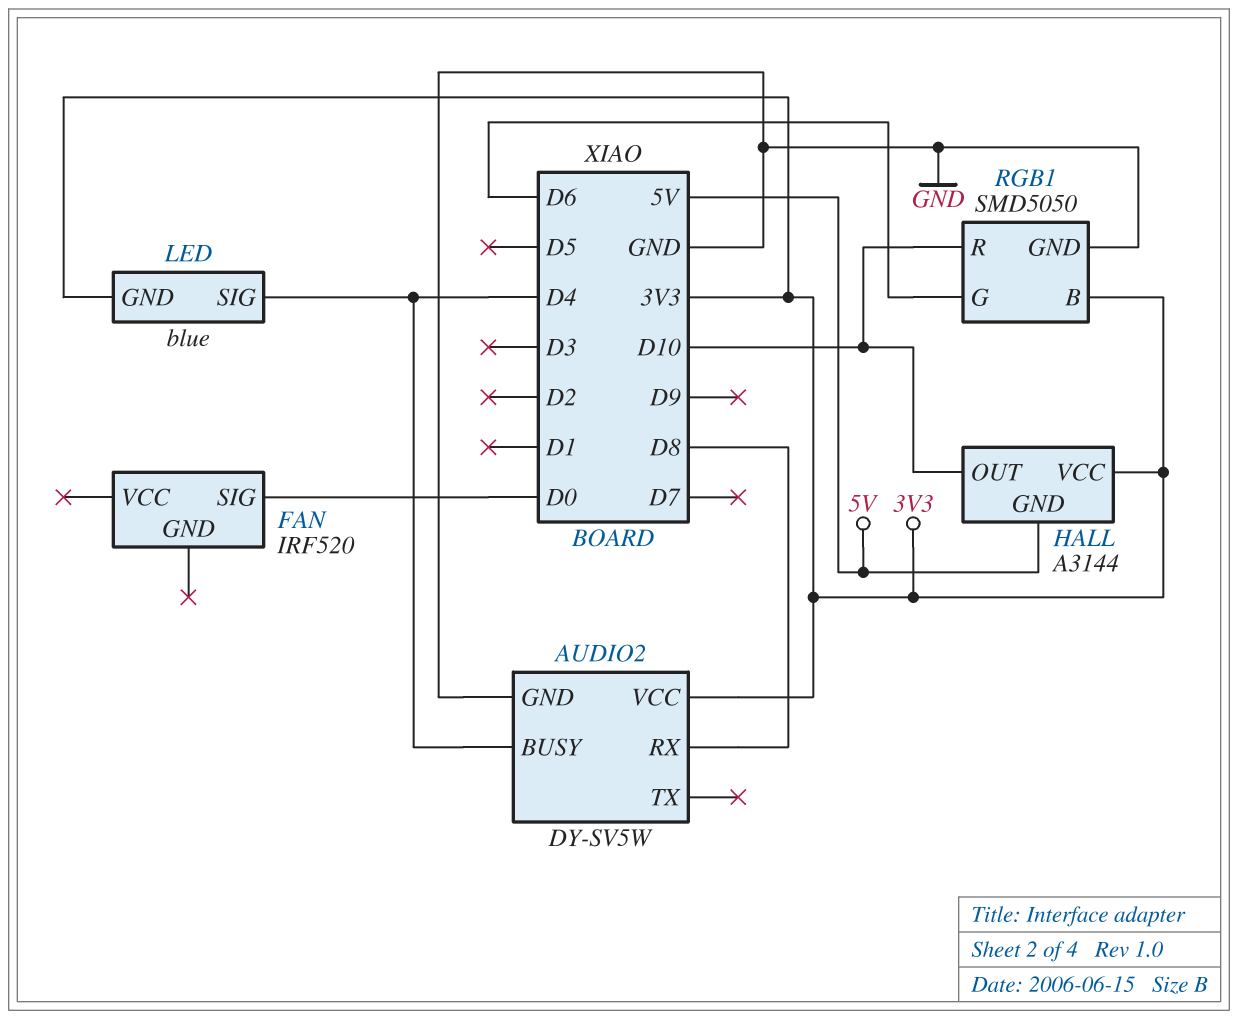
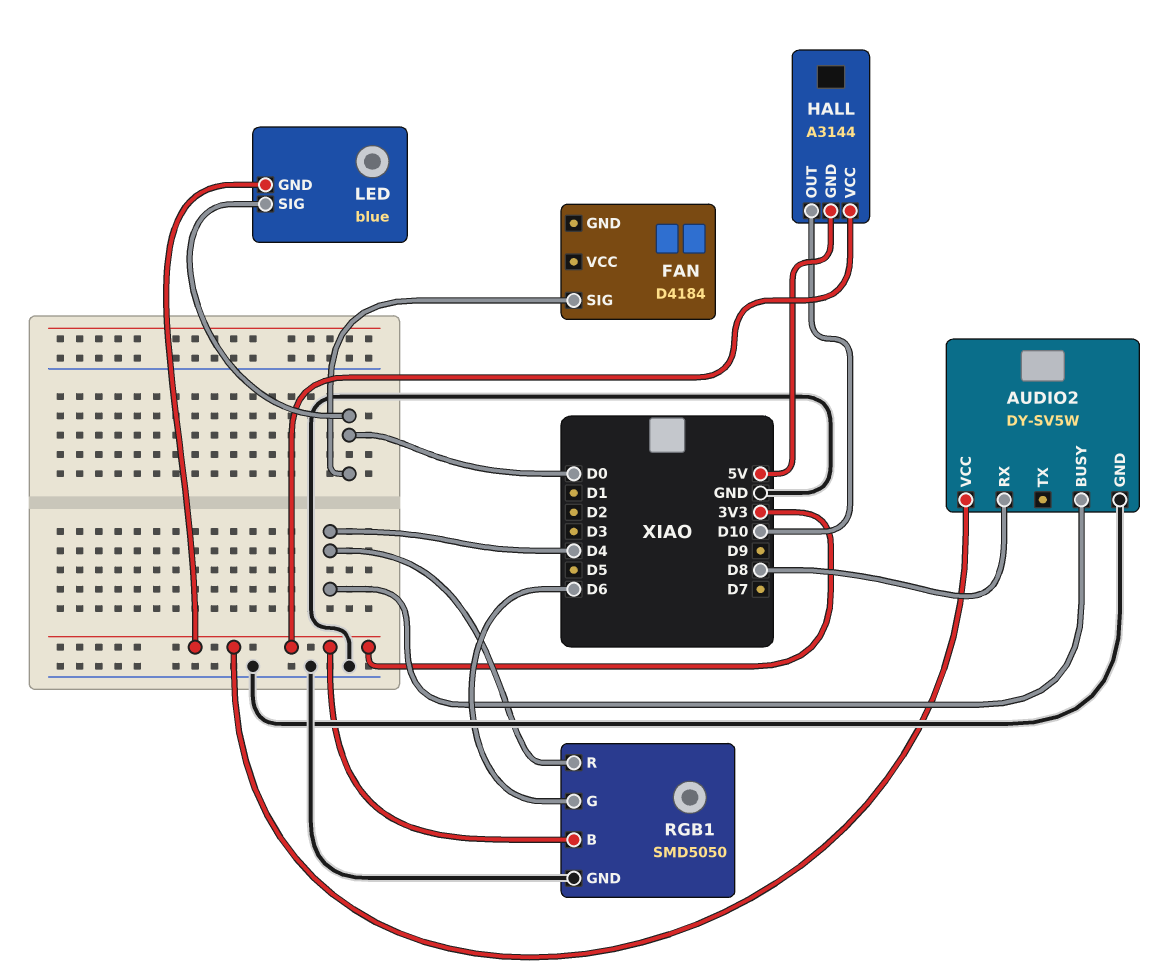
FAN: IRF520 -> D4184
LED pin SIG: D4 -> D0
RGB1 pin R: D10 -> D4

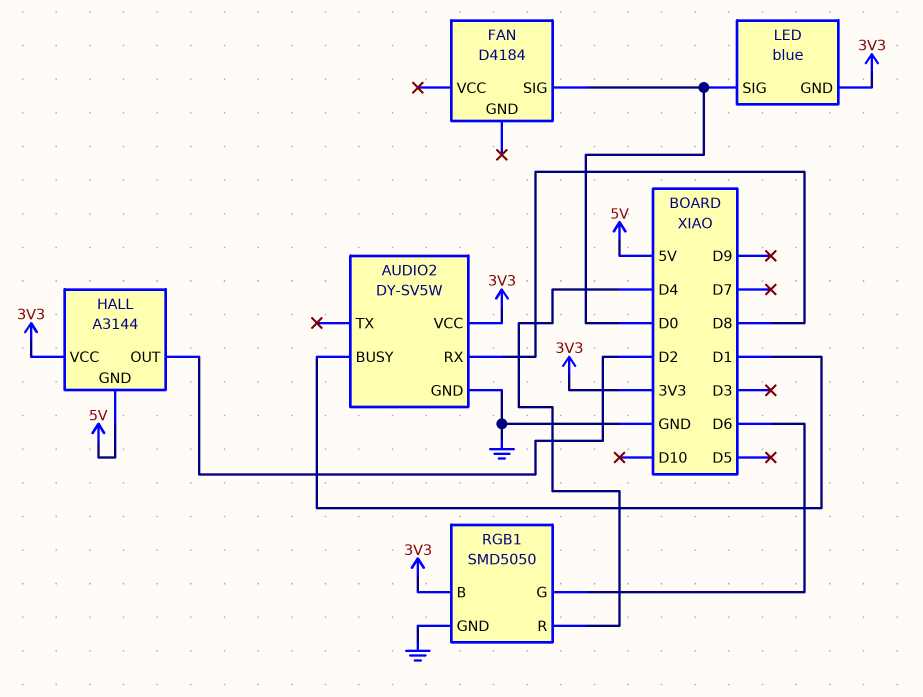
AUDIO2 pin BUSY: D4 -> D1
HALL pin OUT: D10 -> D2

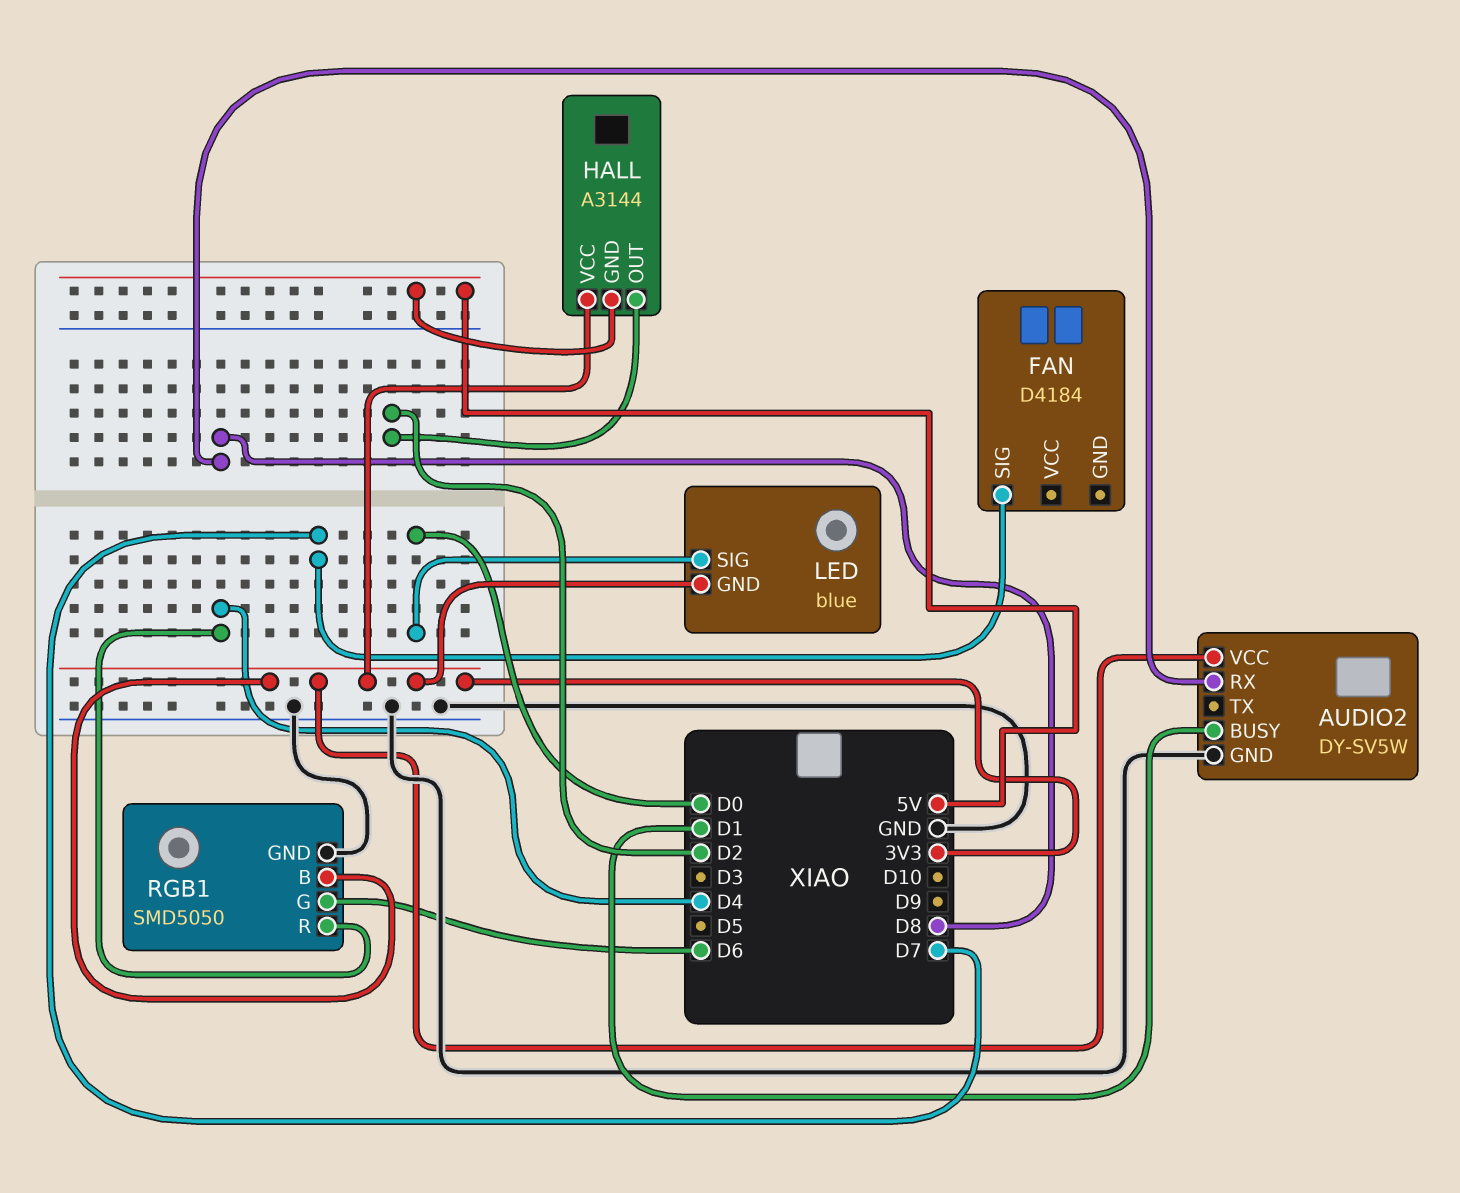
FAN pin SIG: D0 -> D7

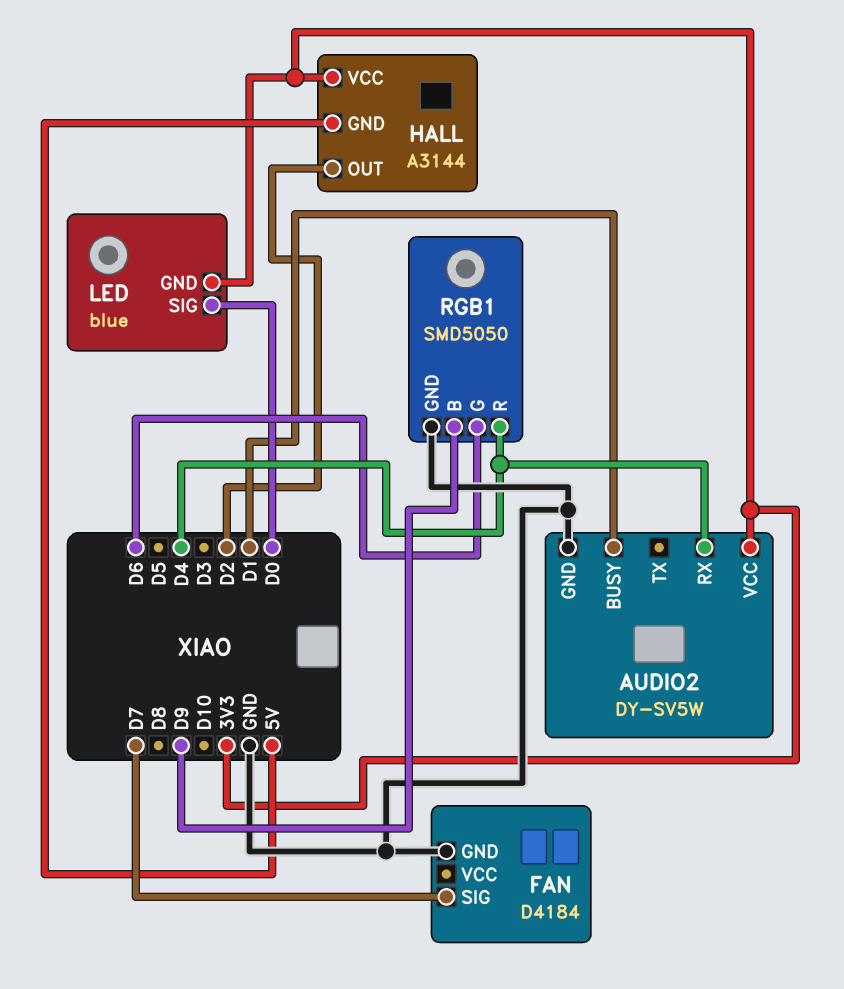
AUDIO2 pin RX: D8 -> D4
FAN pin GND: none -> GND
RGB1 pin B: 3V3 -> D9

